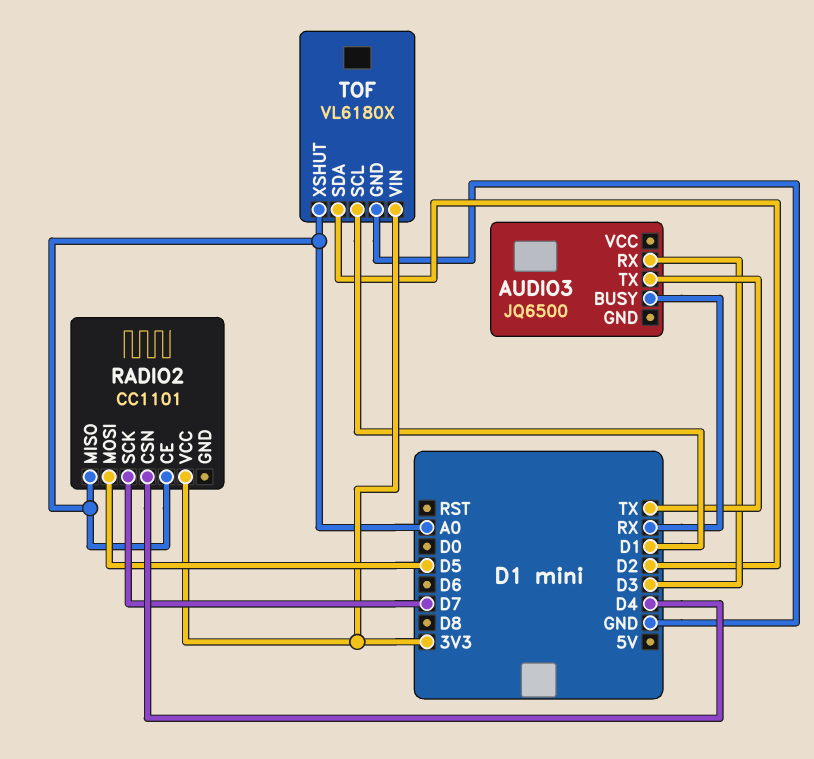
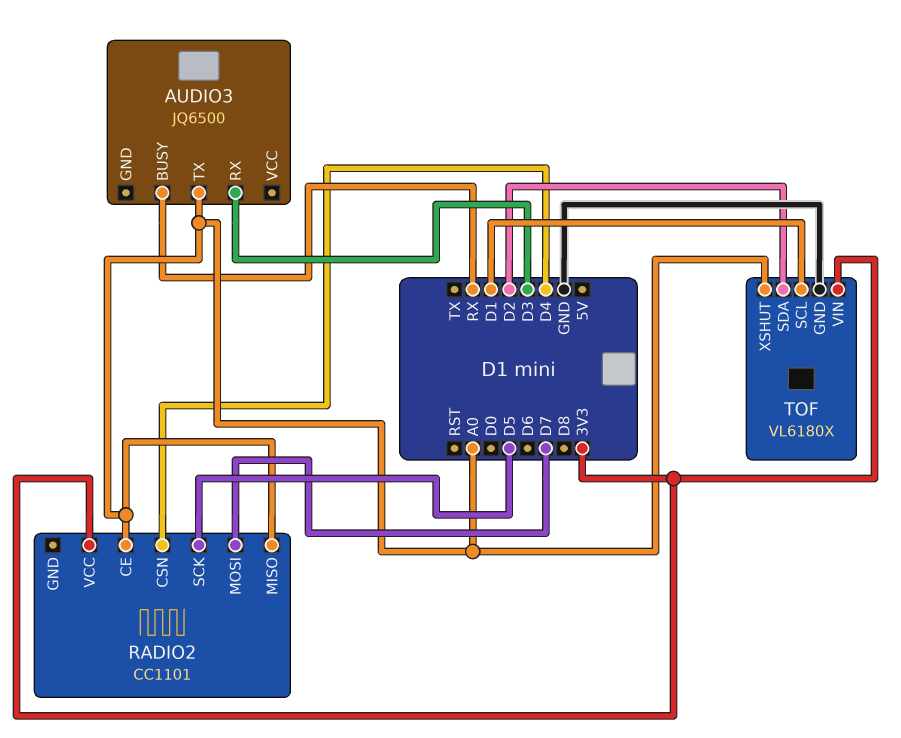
AUDIO3 pin TX: TX -> A0
RADIO2 pin MOSI: D5 -> D7
RADIO2 pin SCK: D7 -> D5

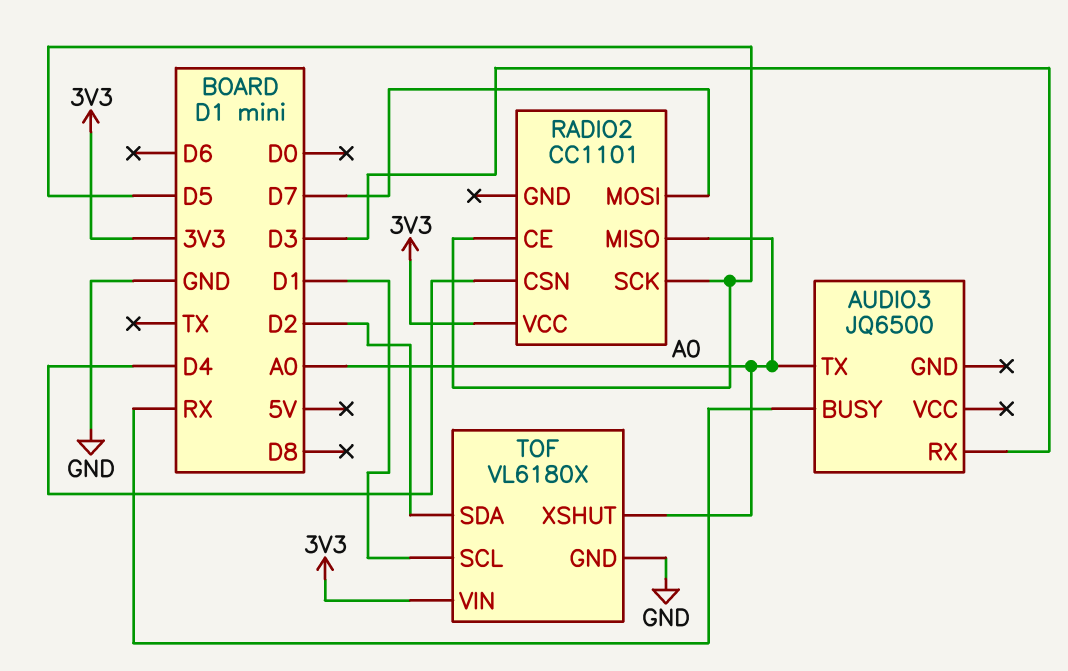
RADIO2 pin CE: A0 -> D5

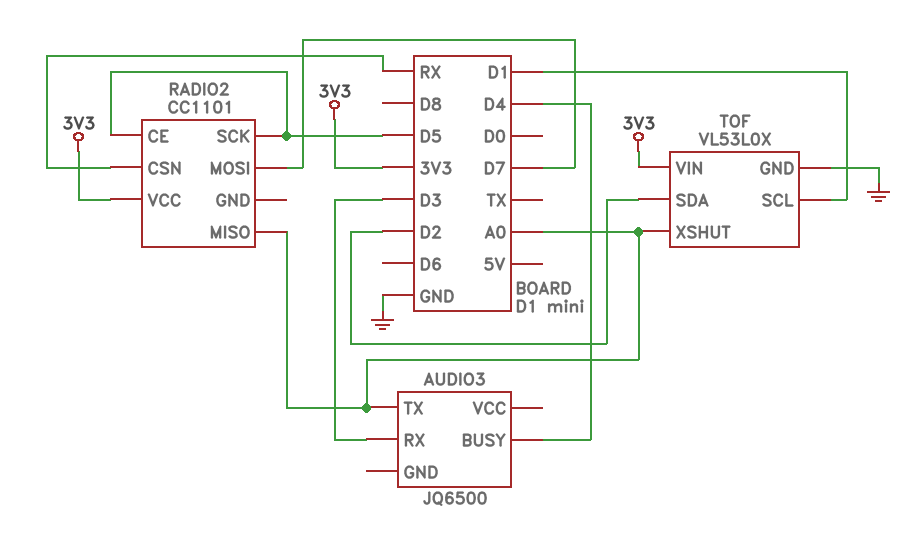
AUDIO3 pin BUSY: RX -> D4
RADIO2 pin CSN: D4 -> RX
TOF: VL6180X -> VL53L0X

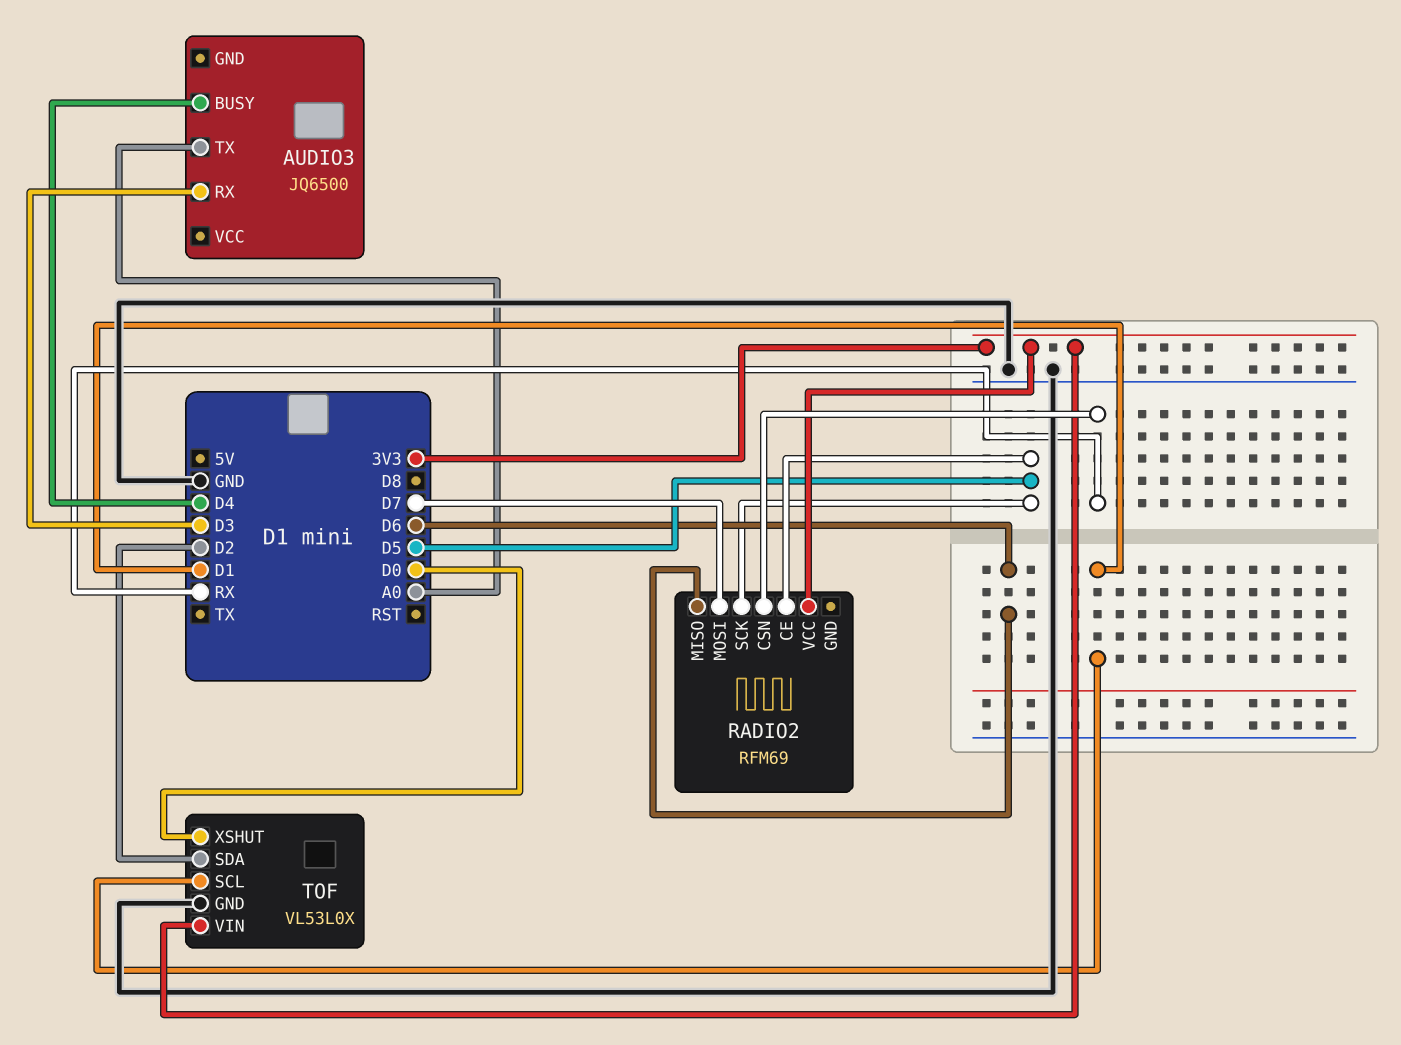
RADIO2: CC1101 -> RFM69
RADIO2 pin MISO: A0 -> D6
TOF pin XSHUT: A0 -> D0

